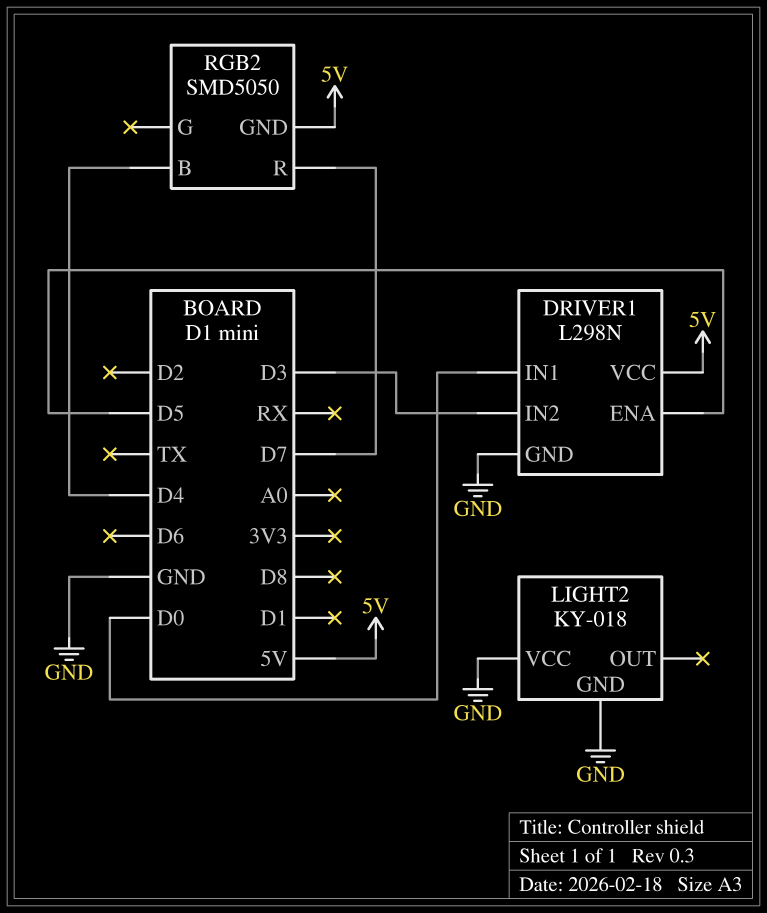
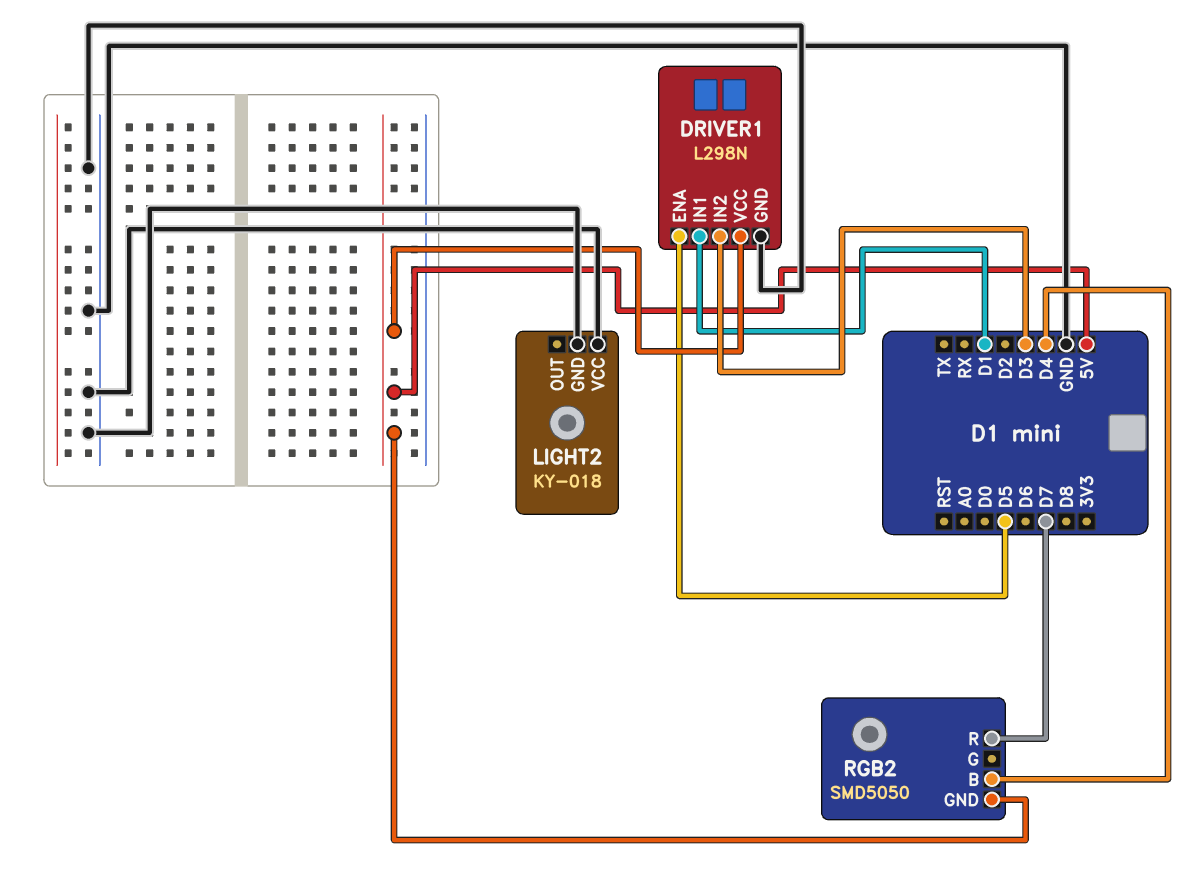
DRIVER1 pin IN1: D0 -> D1

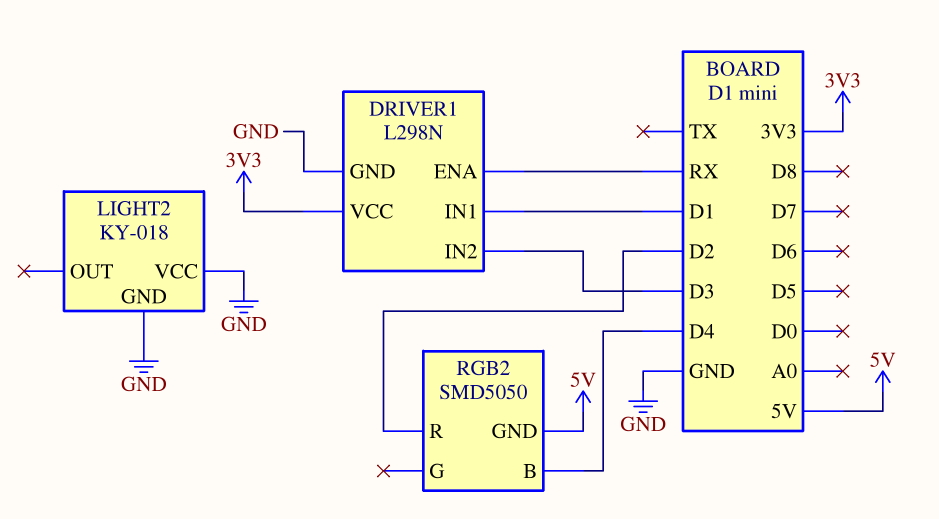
DRIVER1 pin ENA: D5 -> RX
DRIVER1 pin VCC: 5V -> 3V3
RGB2 pin R: D7 -> D2

